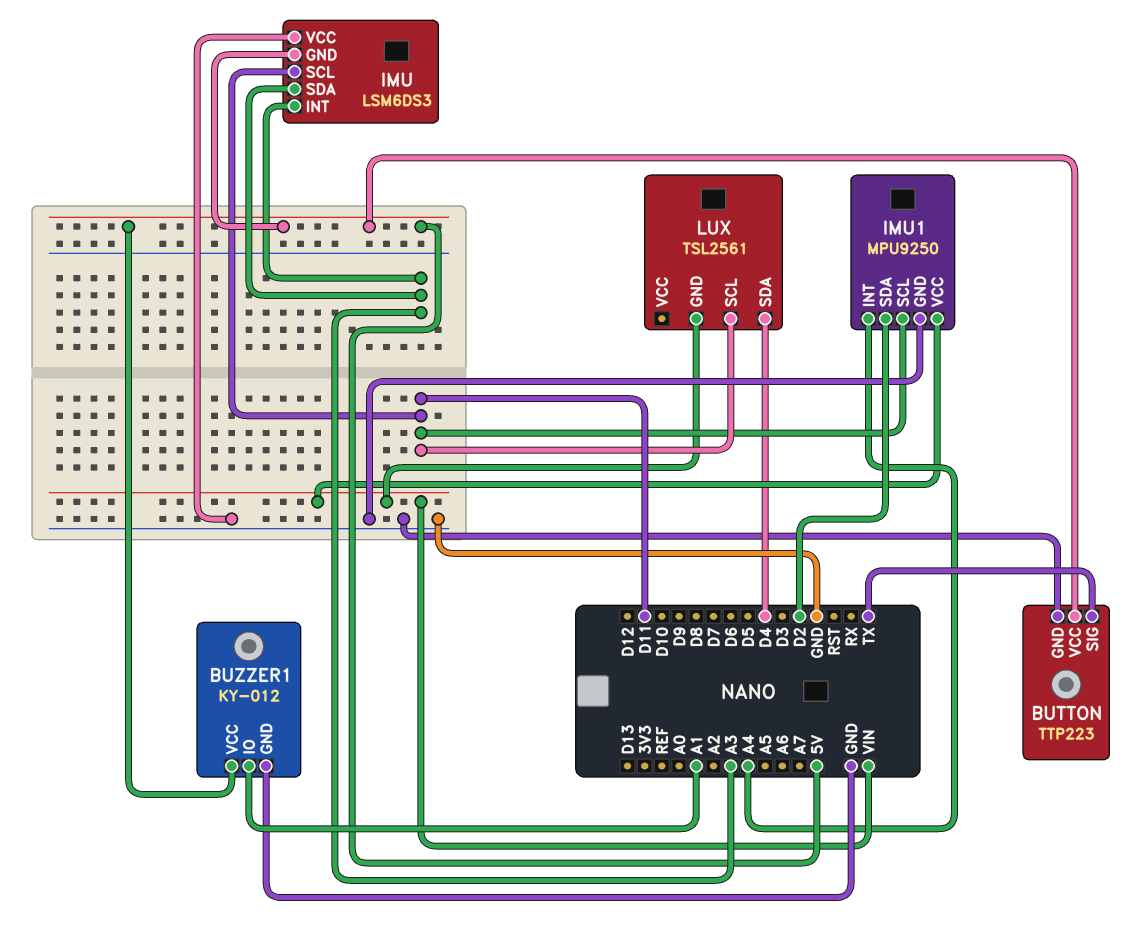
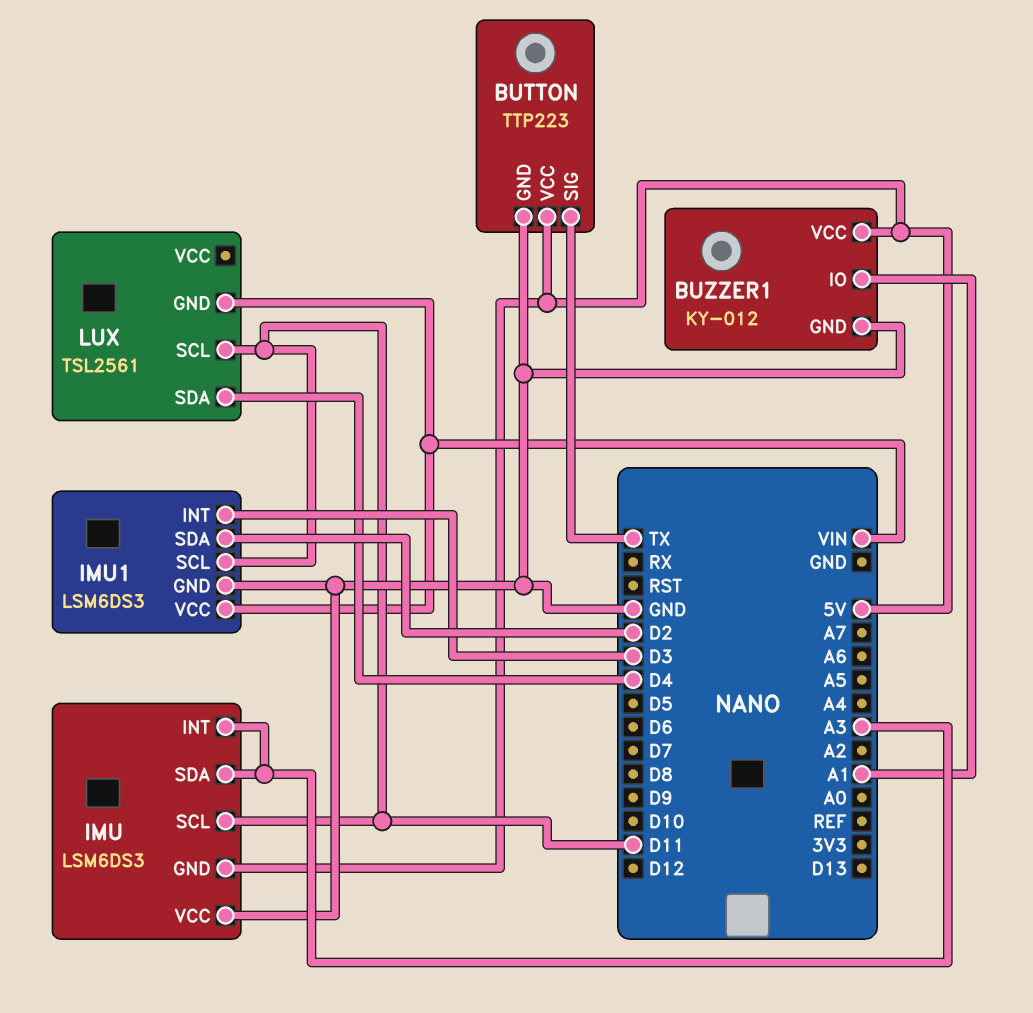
IMU1: MPU9250 -> LSM6DS3
IMU1 pin INT: A4 -> D3

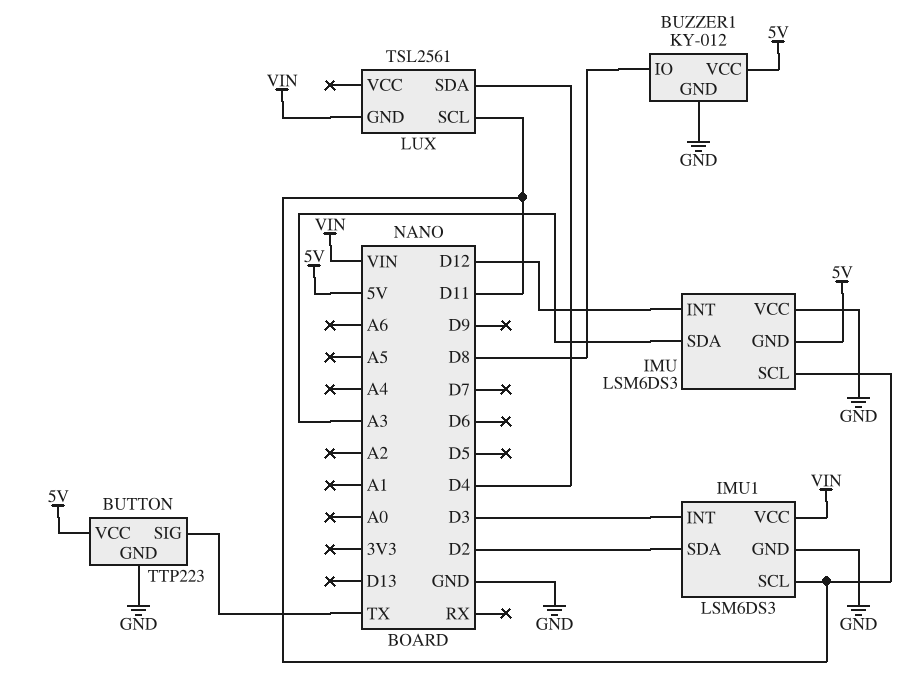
BUZZER1 pin IO: A1 -> D8
IMU pin INT: A3 -> D12

